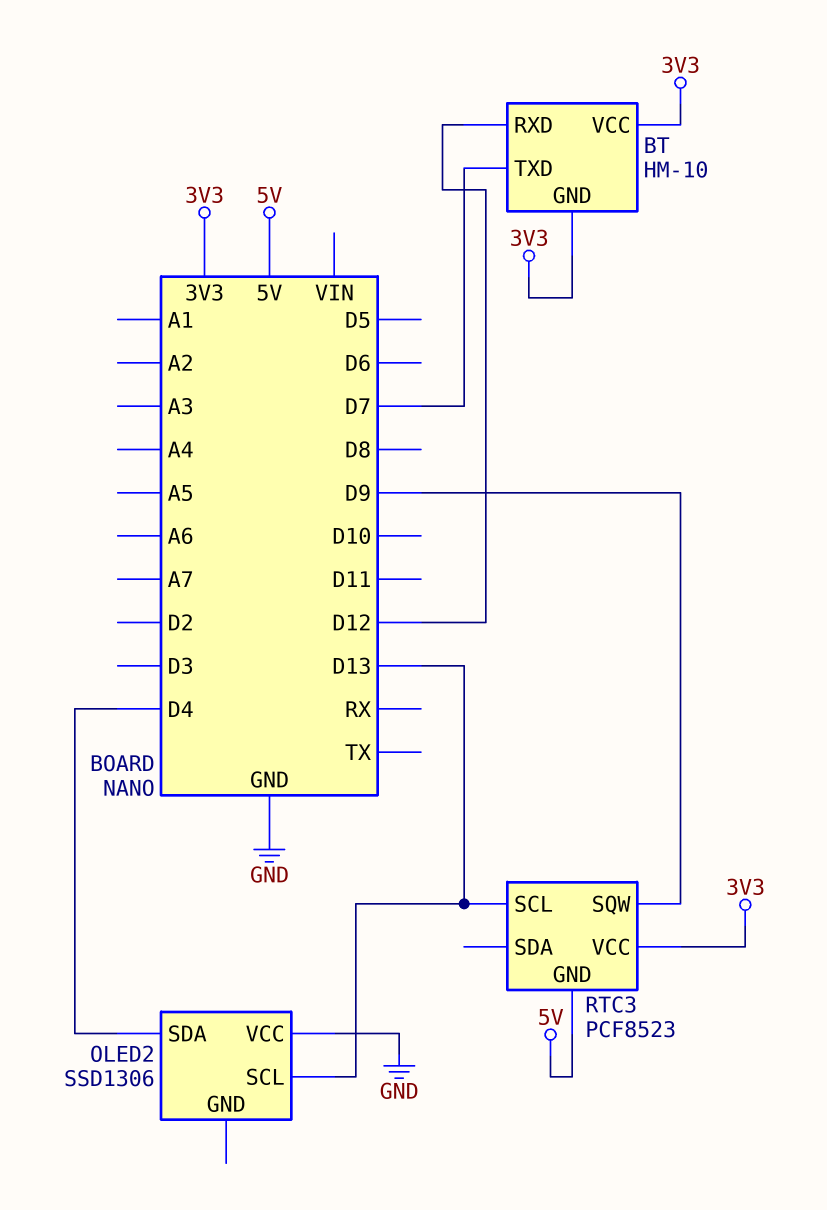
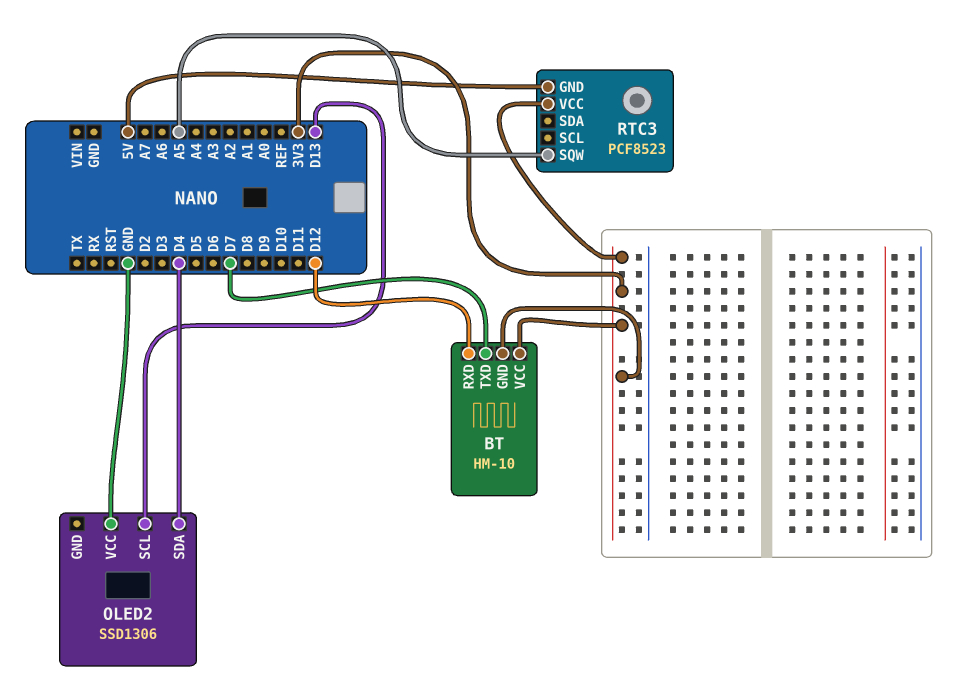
RTC3 pin SCL: D13 -> none
RTC3 pin SQW: D9 -> A5

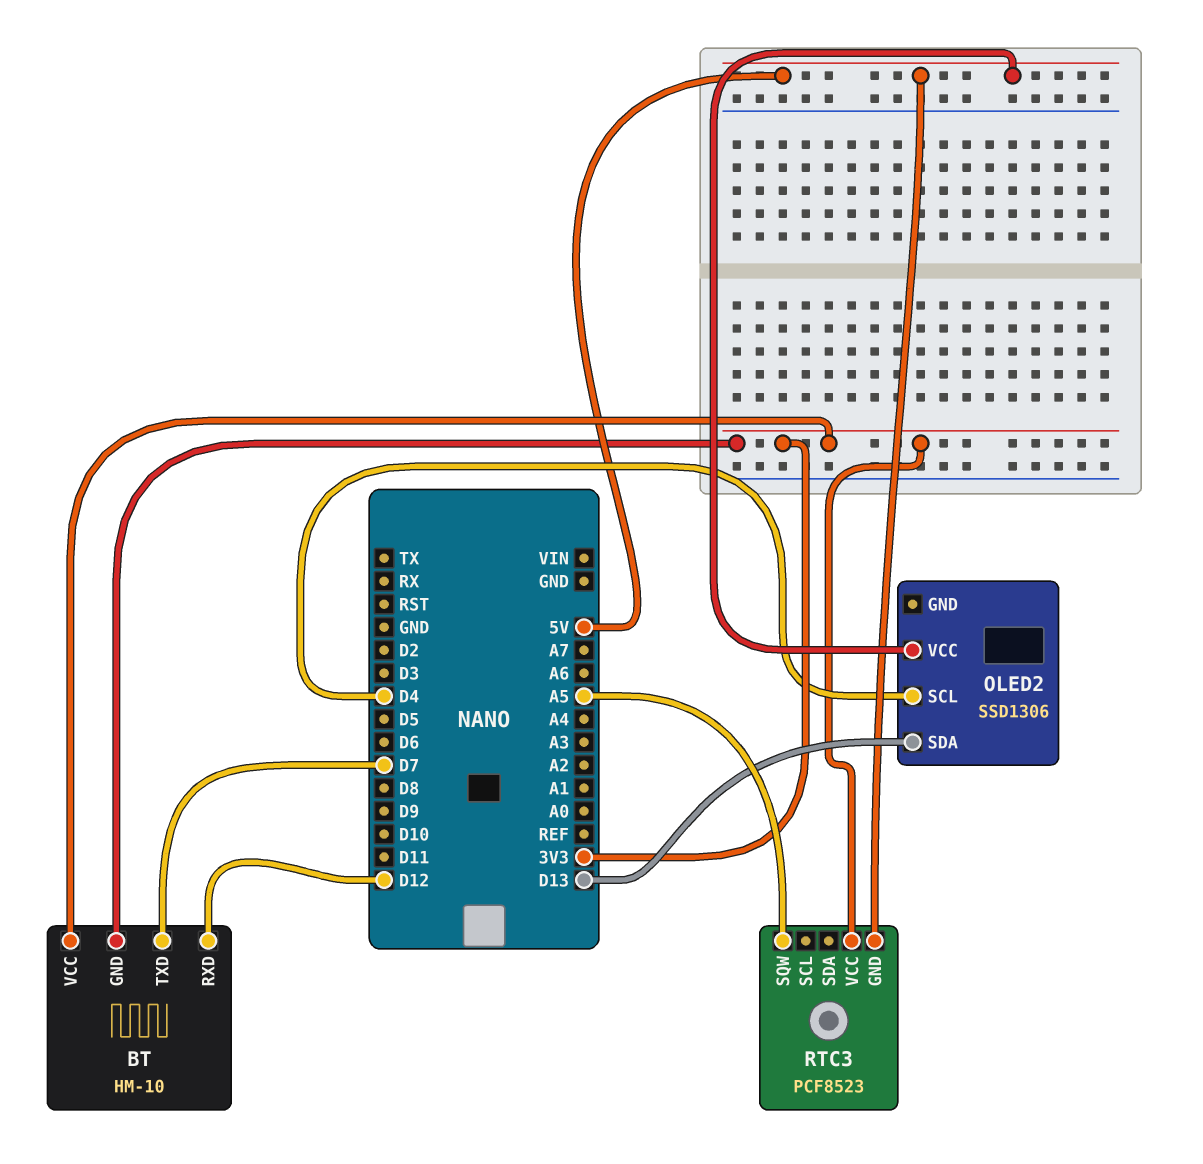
OLED2 pin SCL: D13 -> D4
OLED2 pin SDA: D4 -> D13
OLED2 pin VCC: GND -> 5V

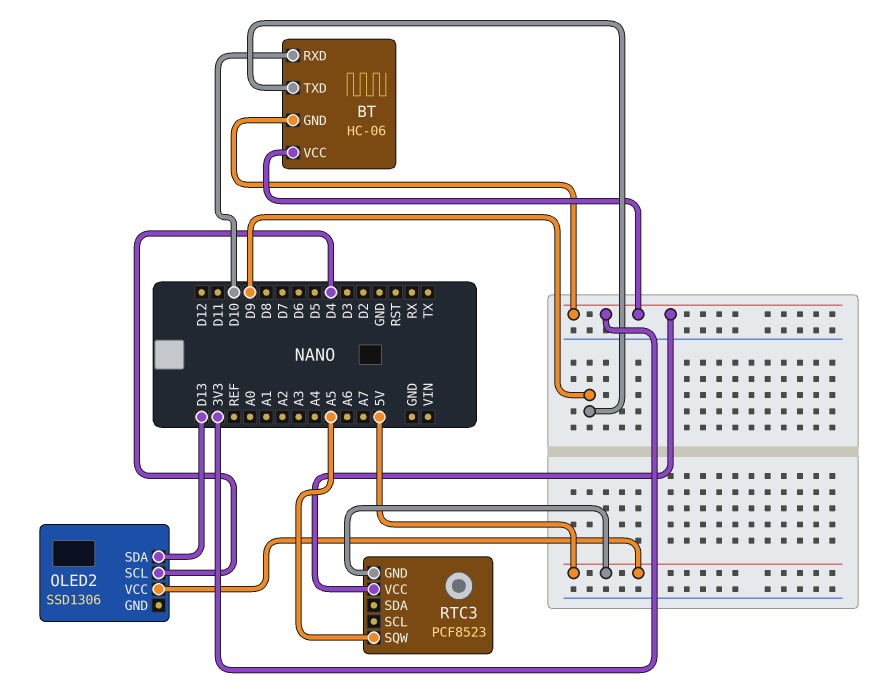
BT: HM-10 -> HC-06
BT pin RXD: D12 -> D10
BT pin TXD: D7 -> D9

